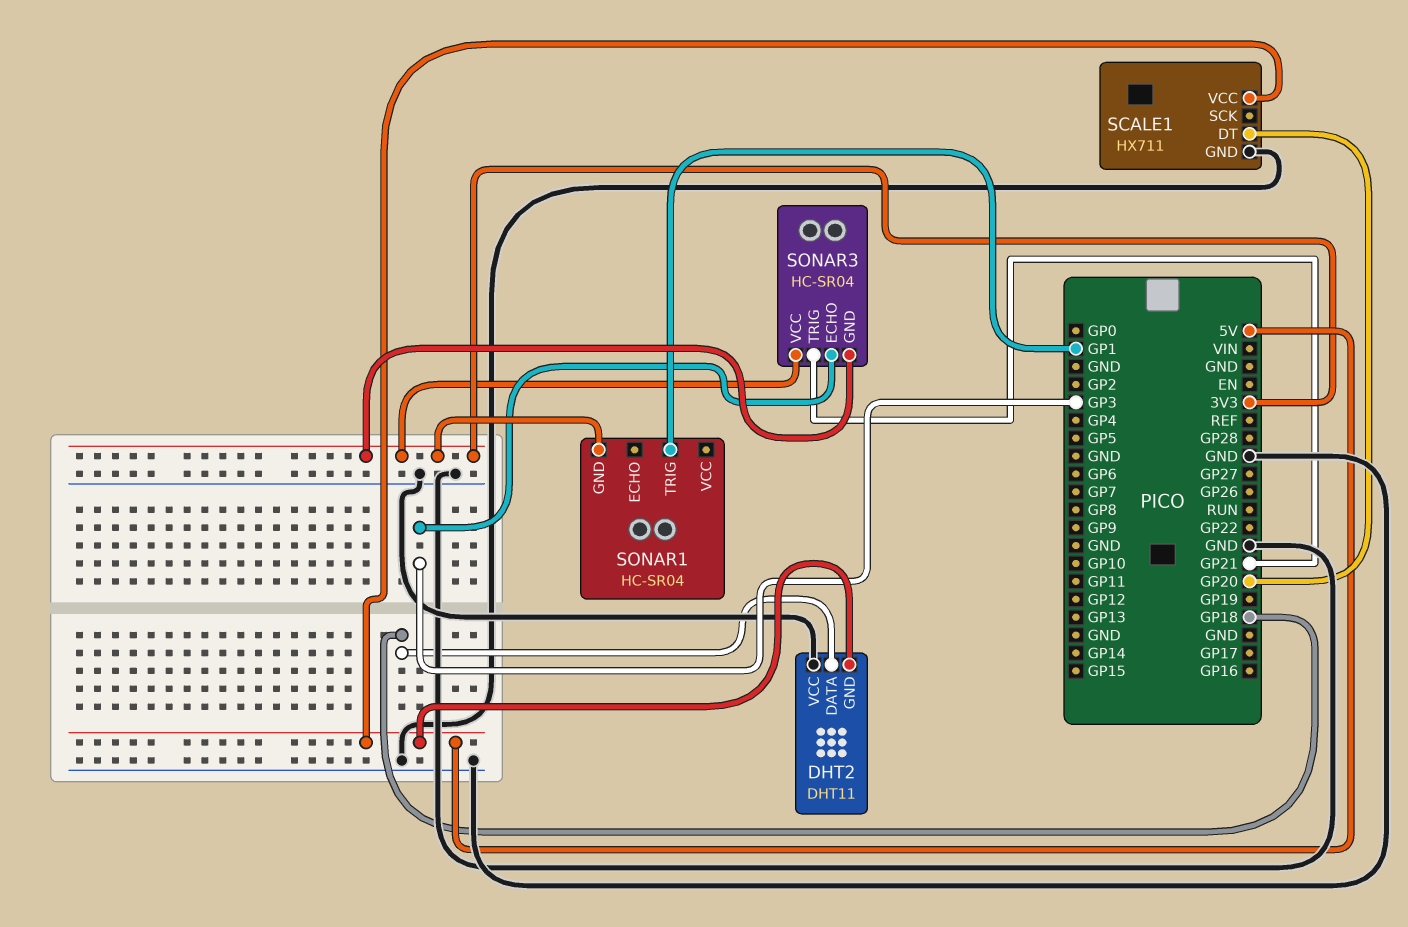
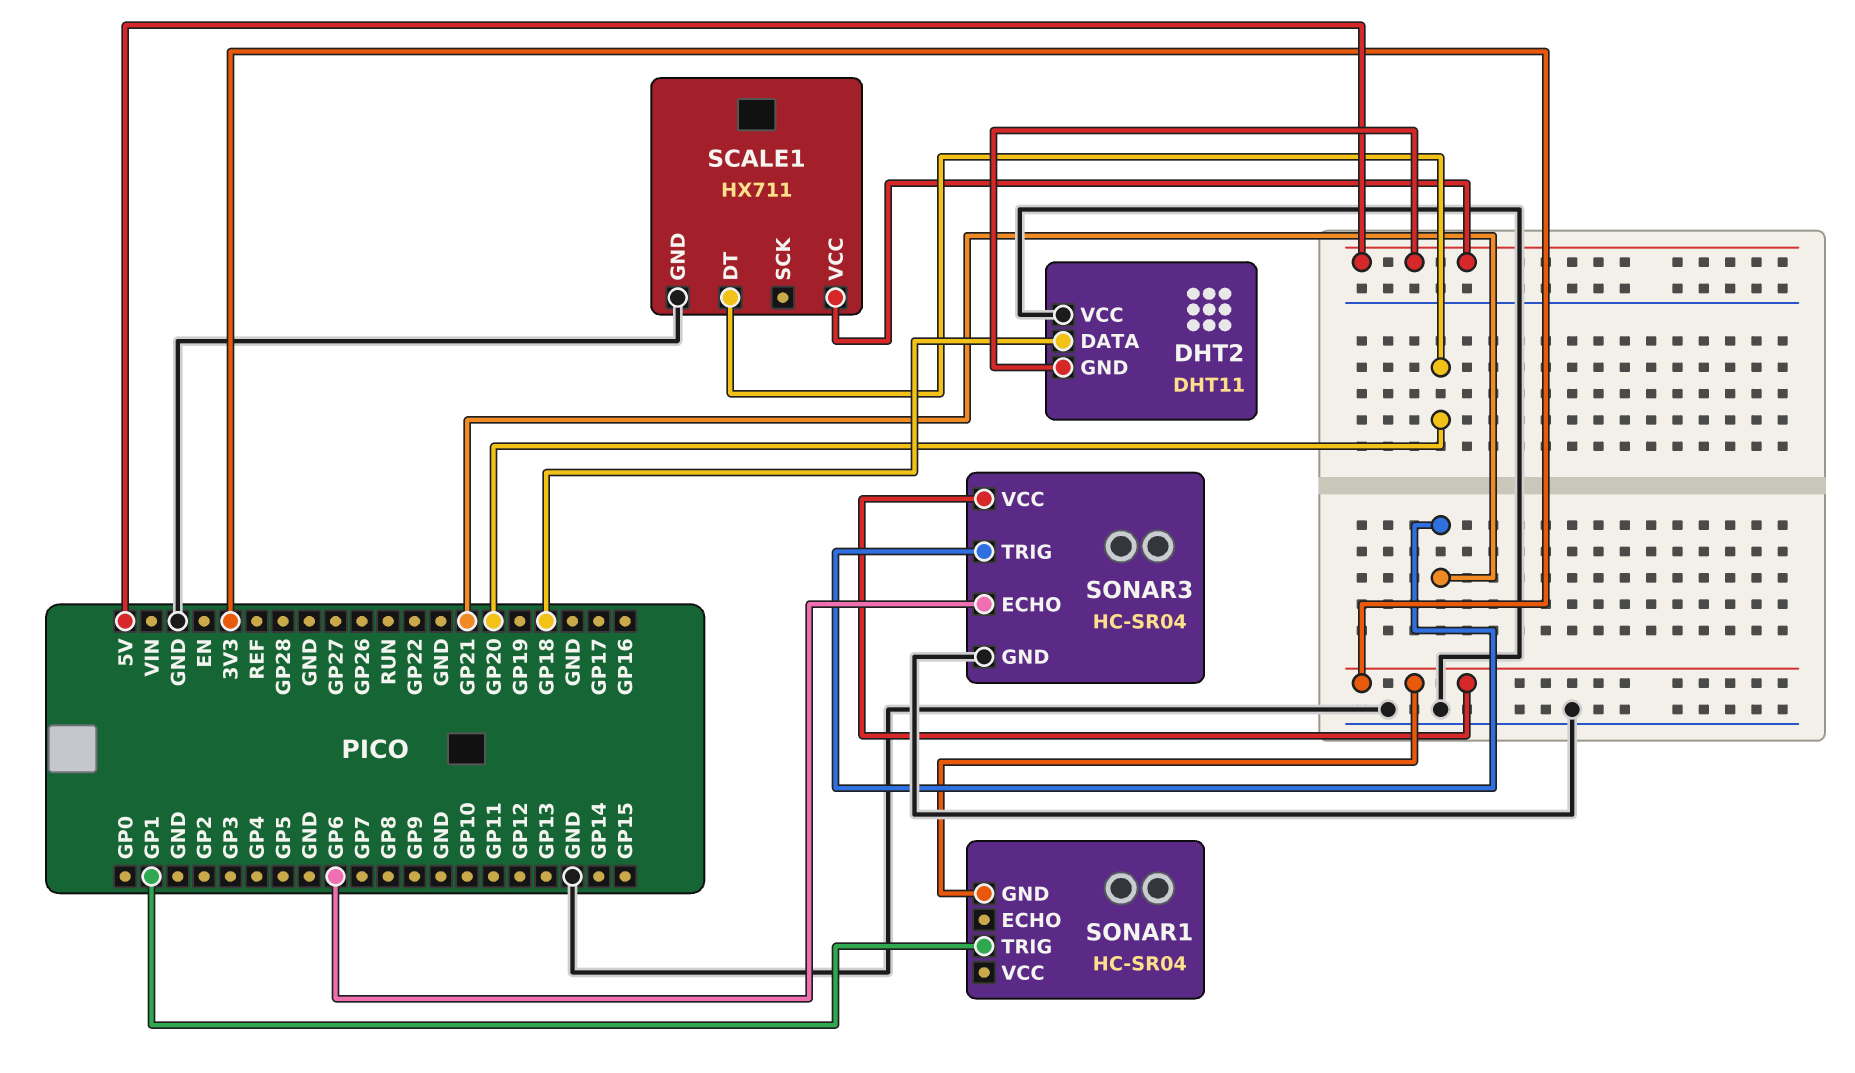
SONAR3 pin ECHO: GP3 -> GP6
SONAR3 pin GND: 3V3 -> GND

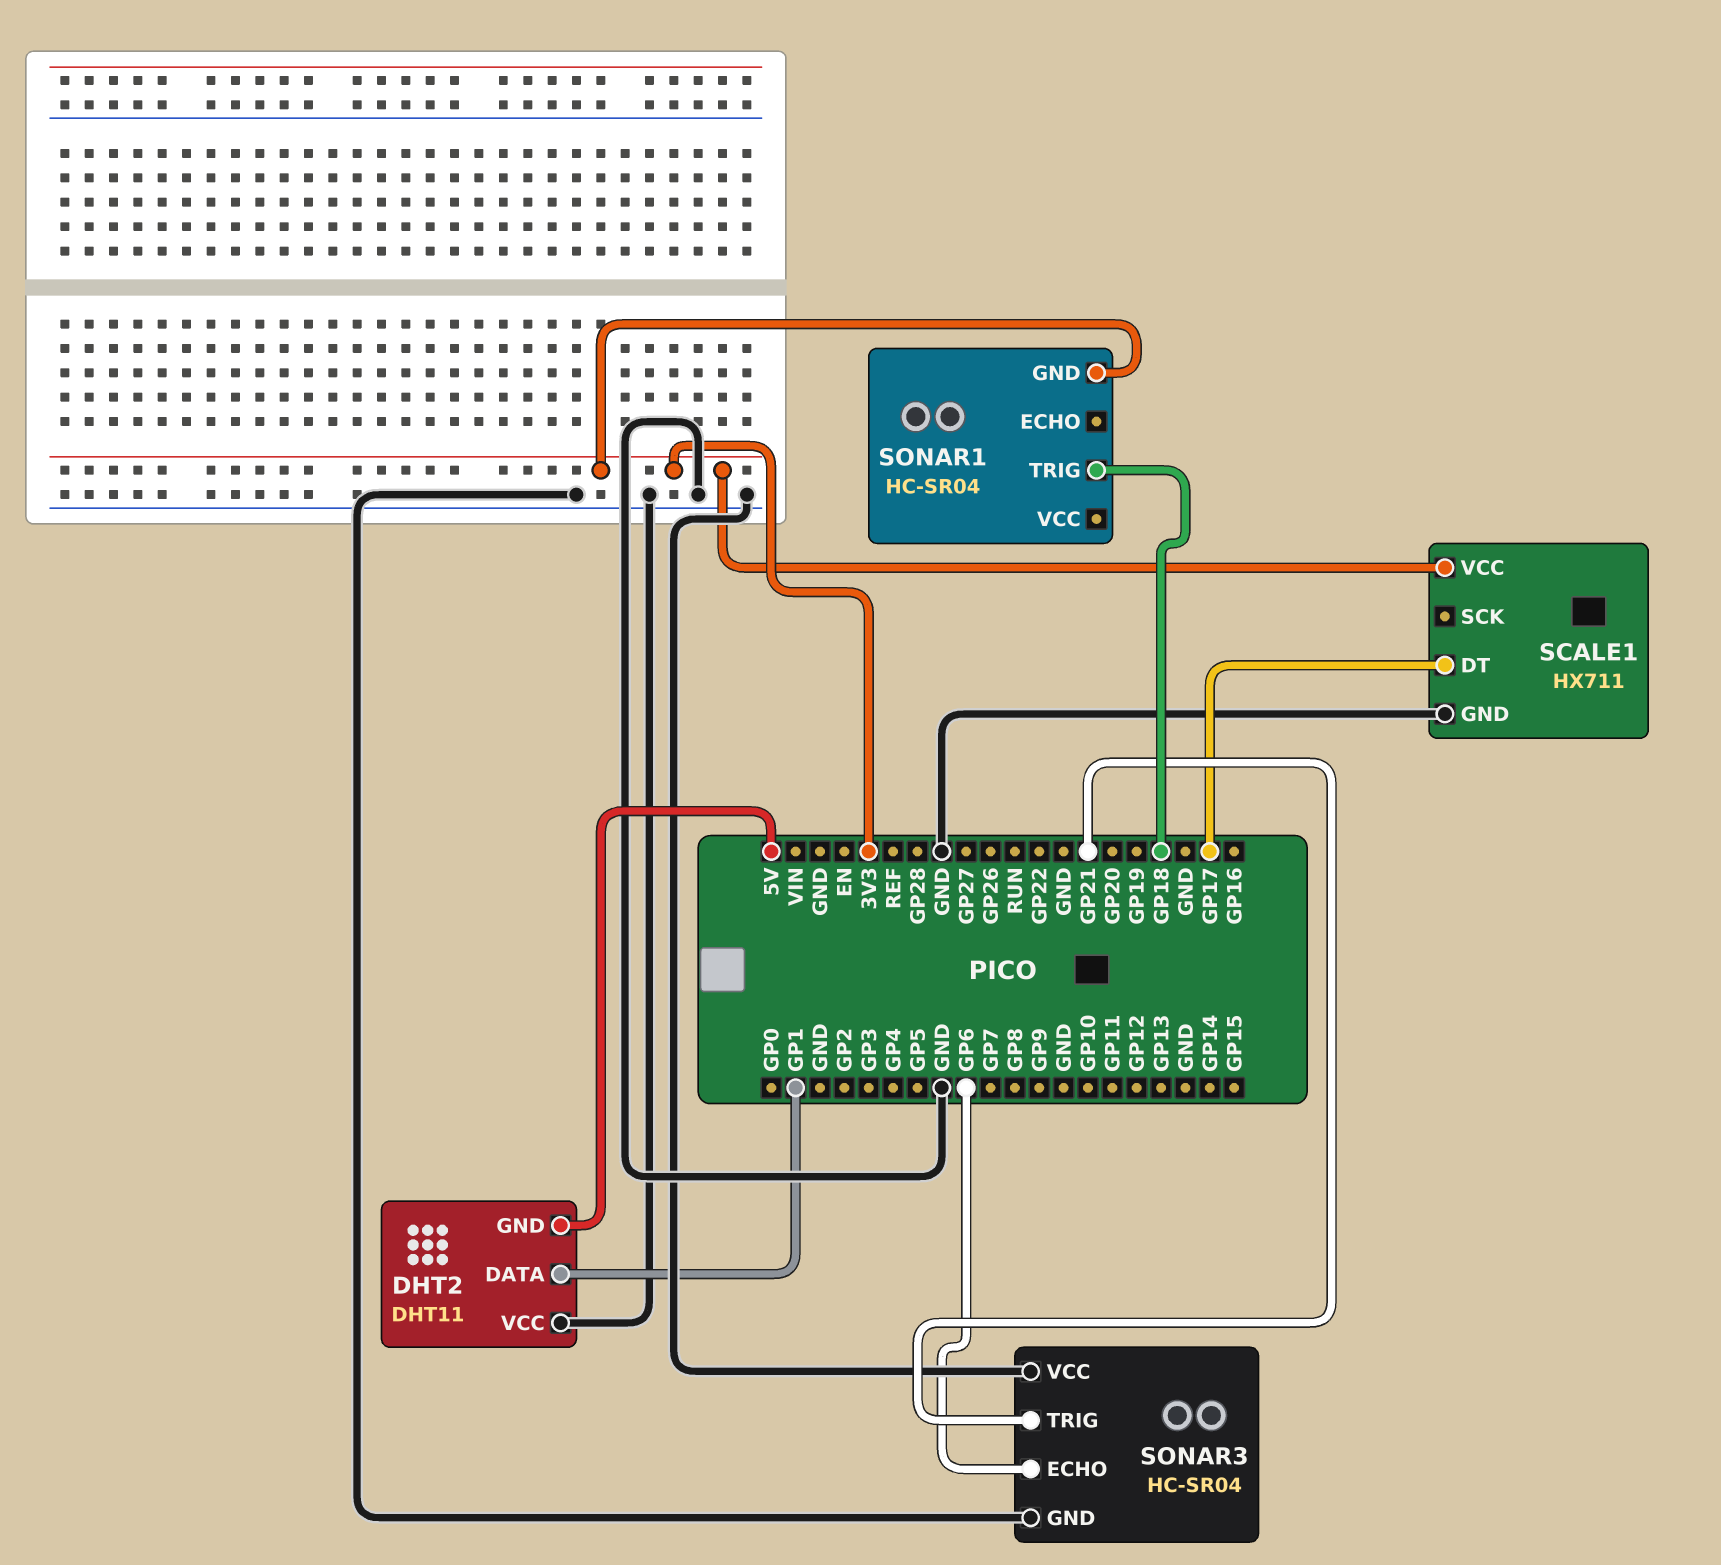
DHT2 pin DATA: GP18 -> GP1
SCALE1 pin DT: GP20 -> GP17
SCALE1 pin VCC: 5V -> 3V3
SONAR1 pin TRIG: GP1 -> GP18
SONAR3 pin VCC: 3V3 -> GND

